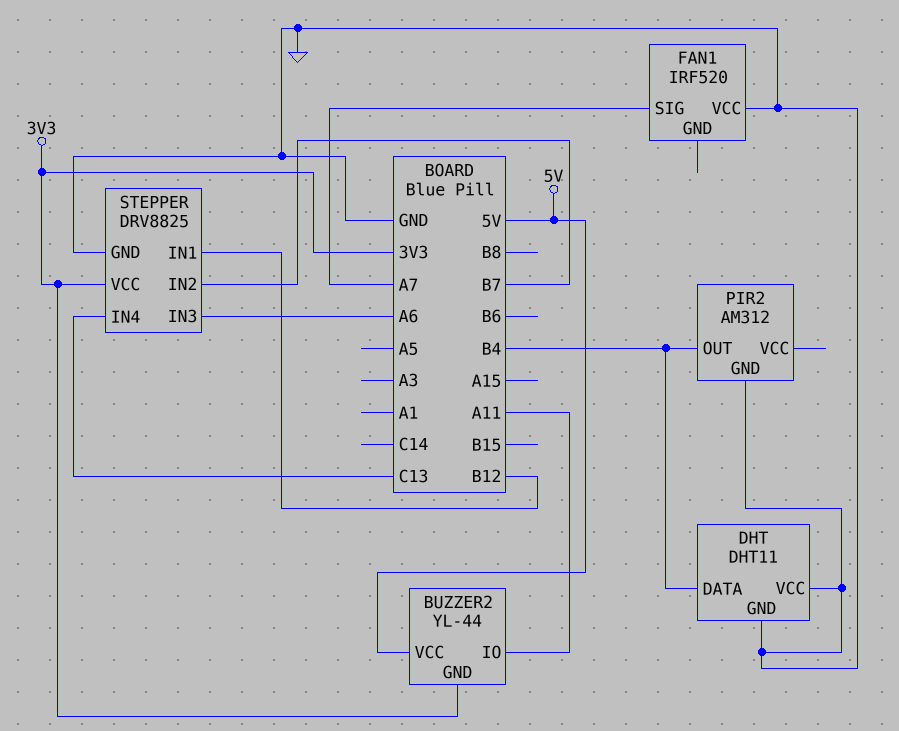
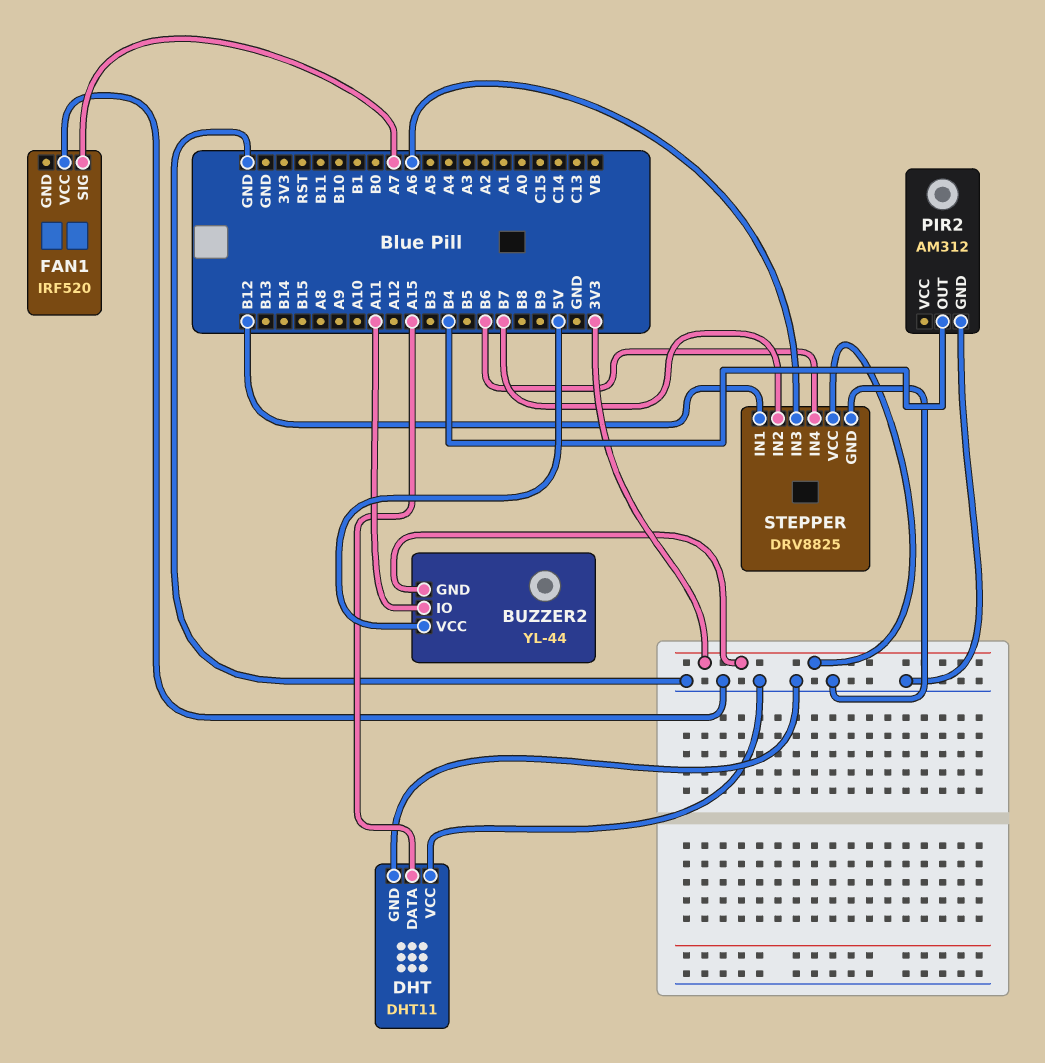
DHT pin DATA: B4 -> A15
STEPPER pin IN4: C13 -> B6

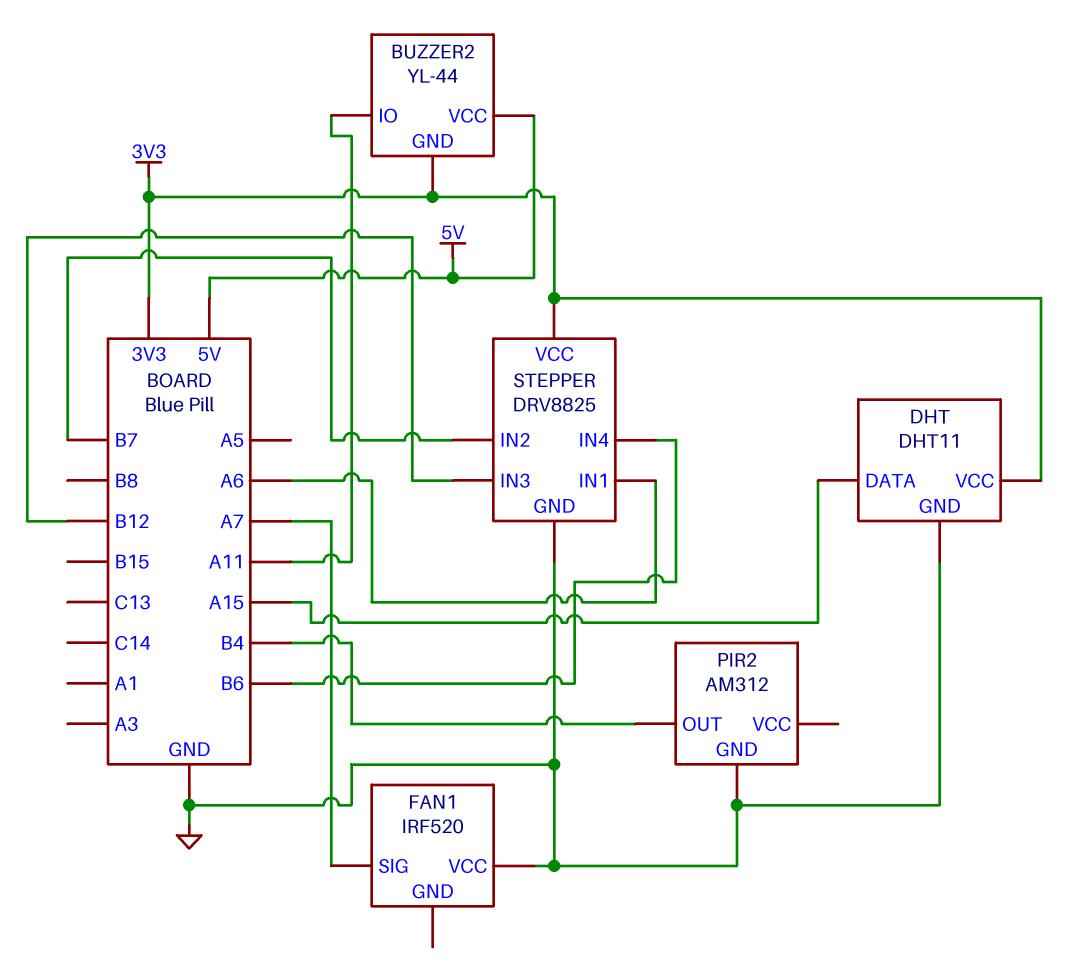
DHT pin VCC: GND -> 3V3
STEPPER pin IN1: B12 -> A6
STEPPER pin IN3: A6 -> B12

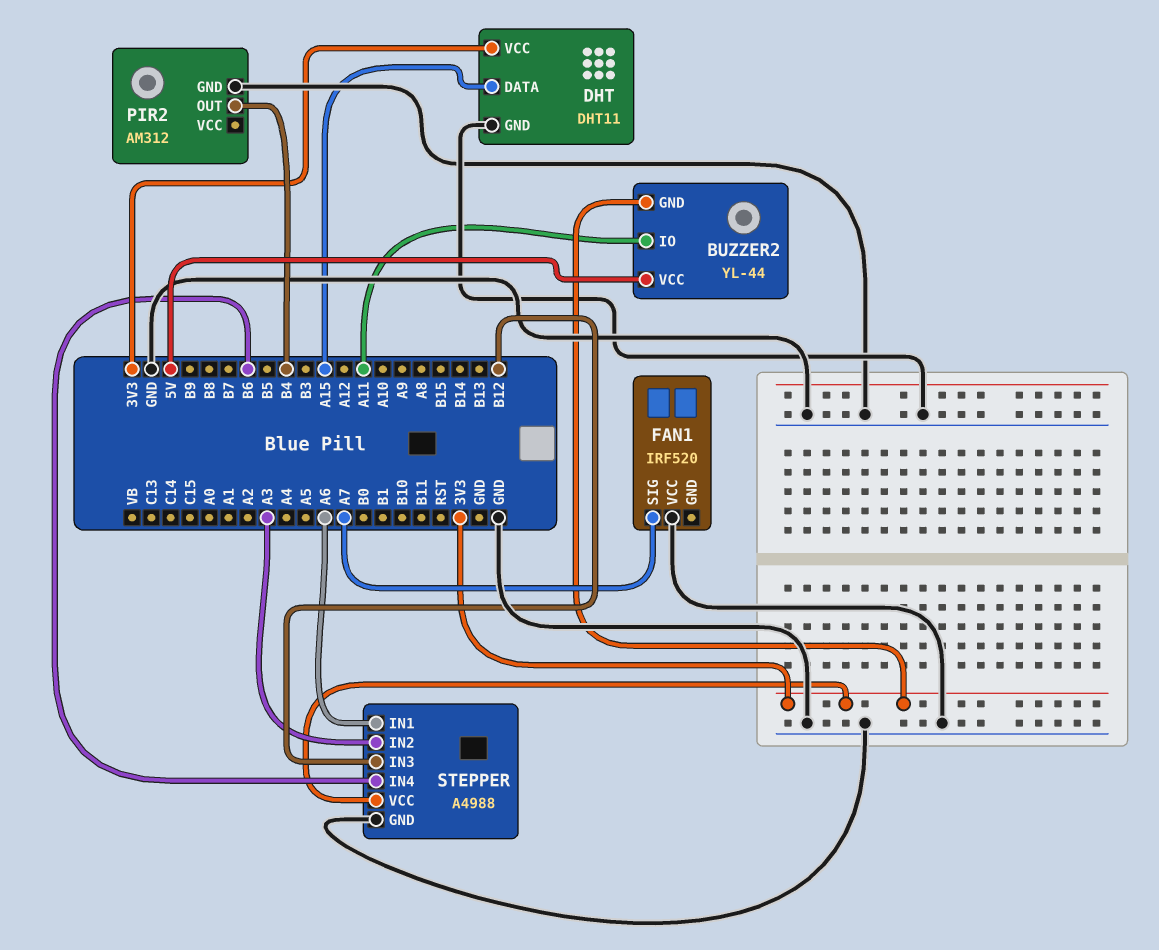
STEPPER: DRV8825 -> A4988
STEPPER pin IN2: B7 -> A3

